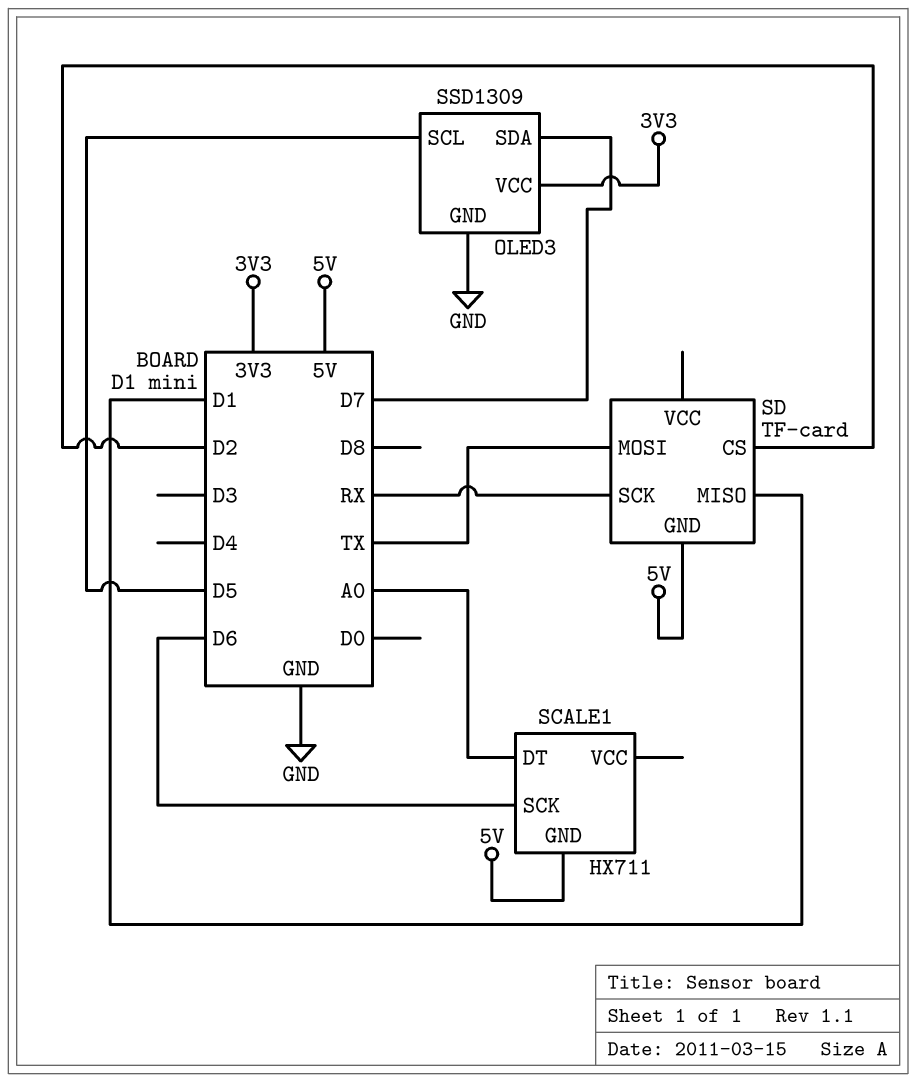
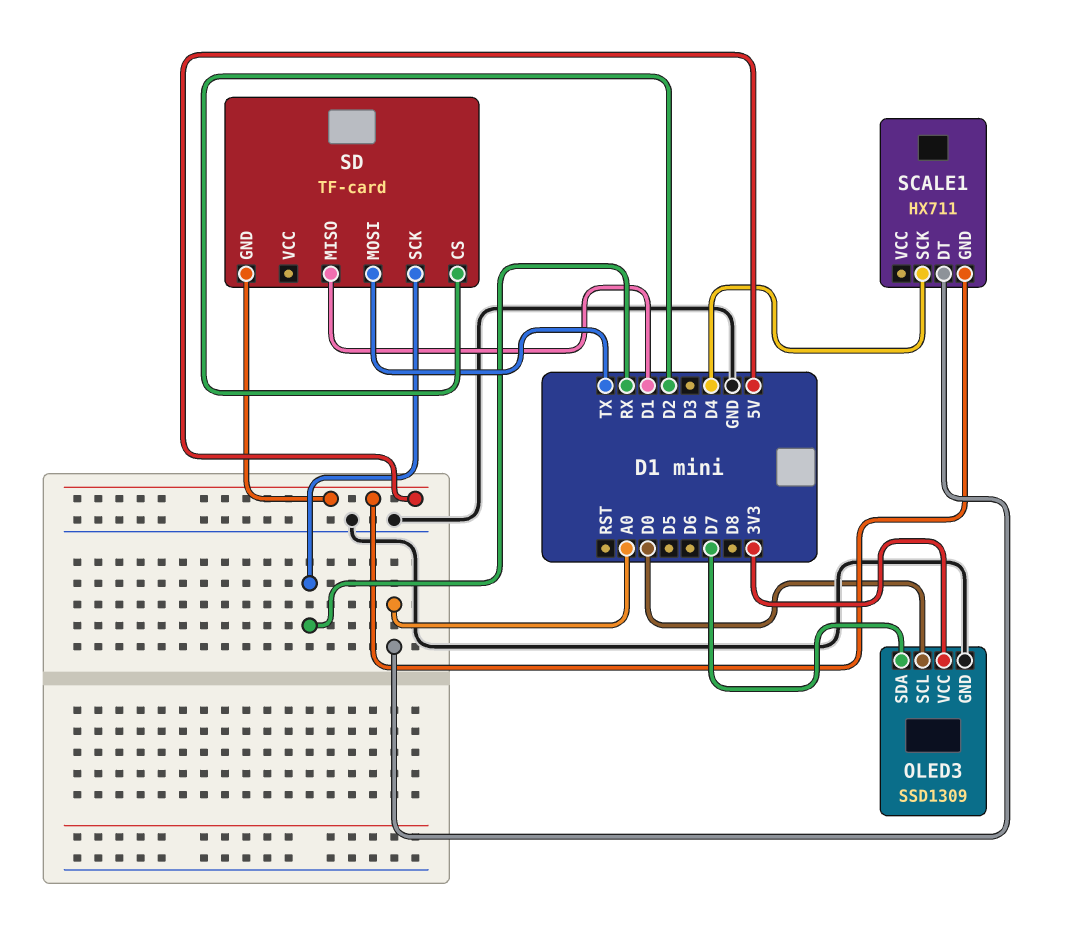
OLED3 pin SCL: D5 -> D0
SCALE1 pin SCK: D6 -> D4

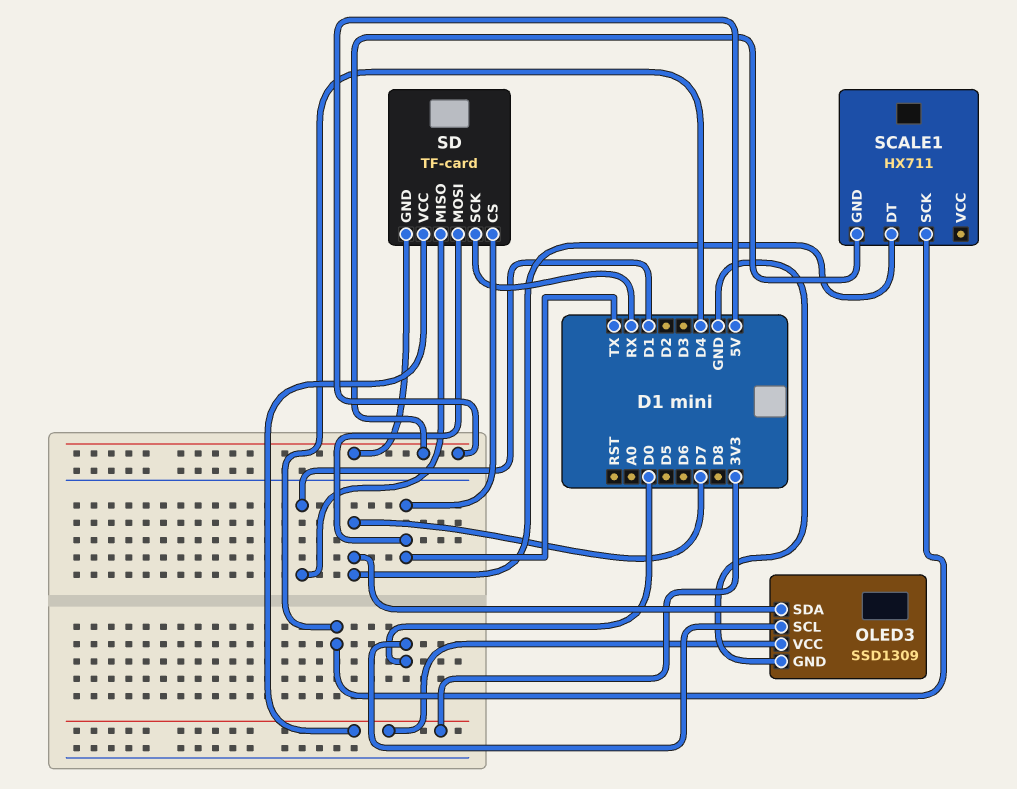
SCALE1 pin DT: A0 -> D7
SD pin CS: D2 -> TX
SD pin VCC: none -> 3V3

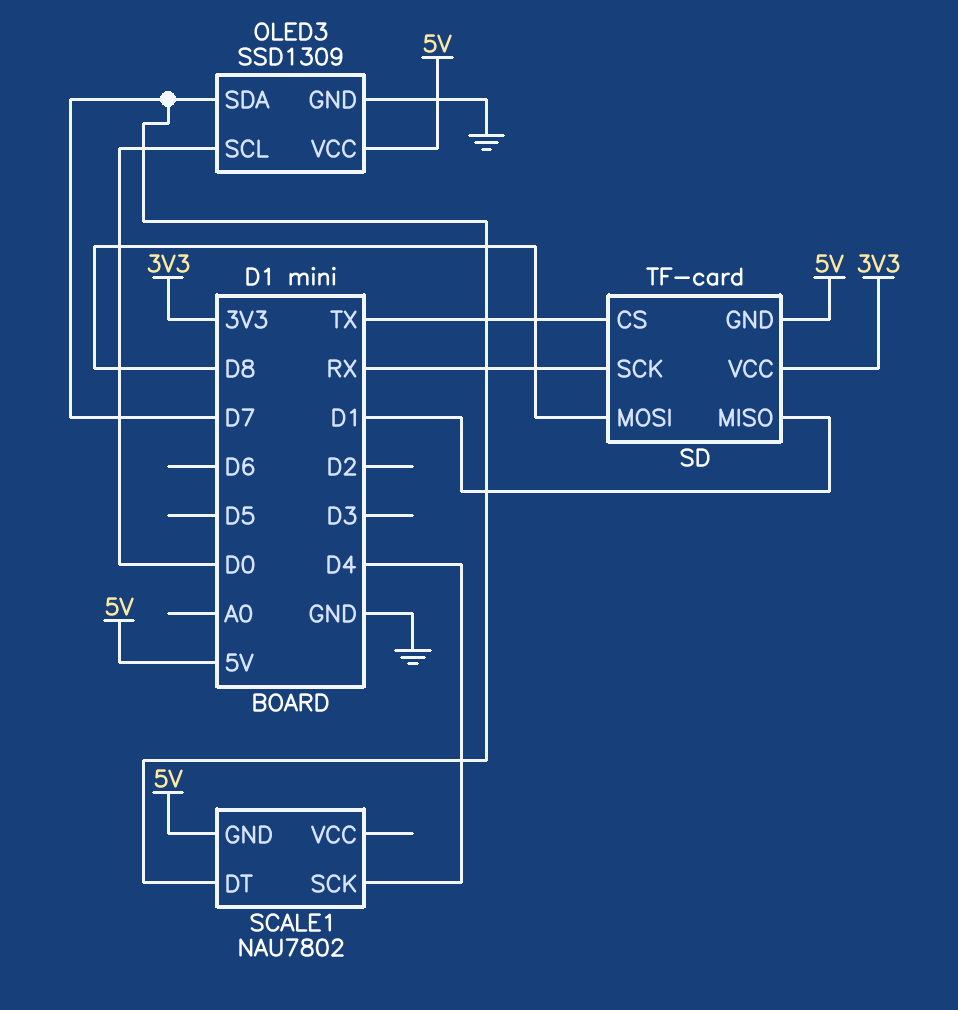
OLED3 pin VCC: 3V3 -> 5V
SCALE1: HX711 -> NAU7802
SD pin MOSI: TX -> D8

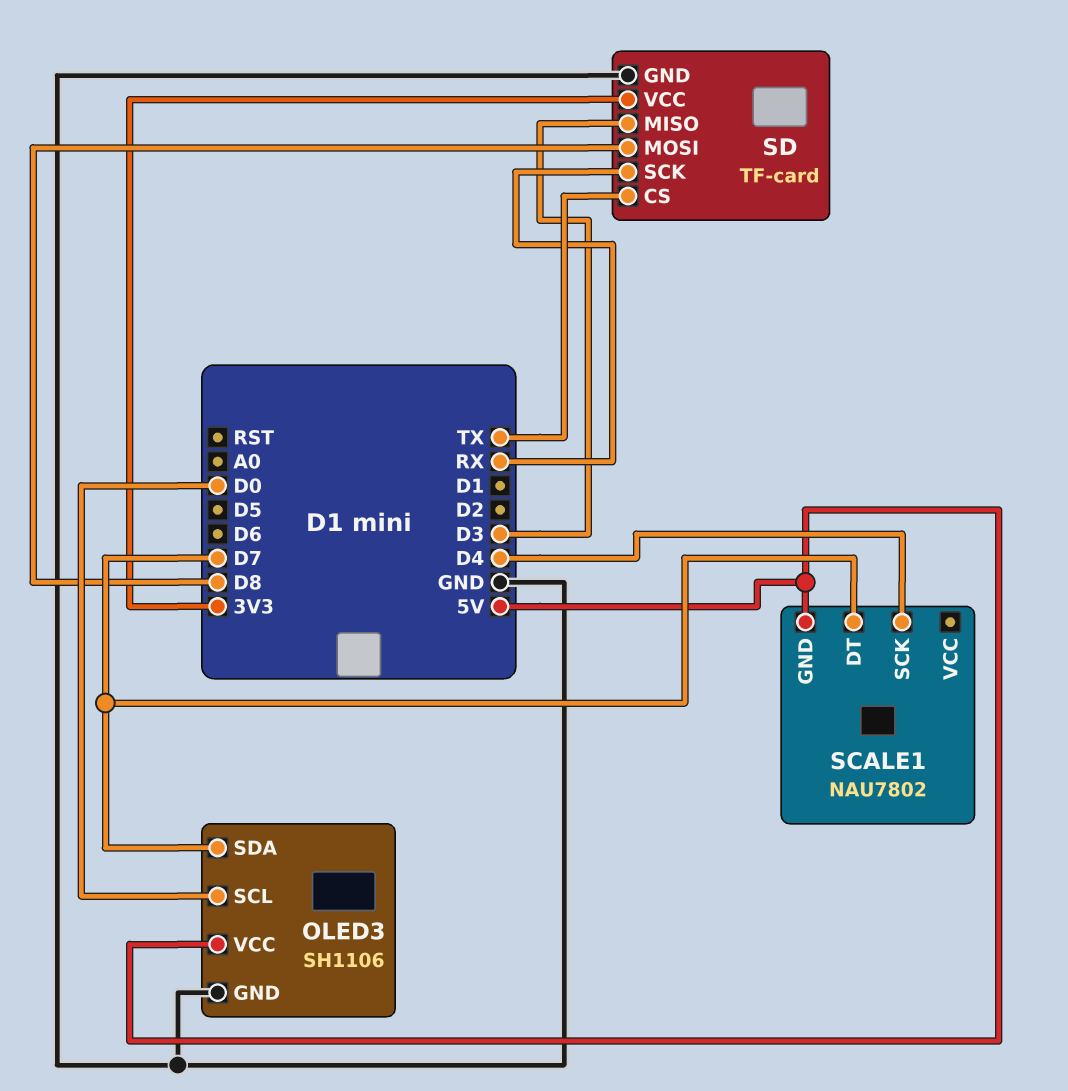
OLED3: SSD1309 -> SH1106
SD pin GND: 5V -> GND
SD pin MISO: D1 -> D3

